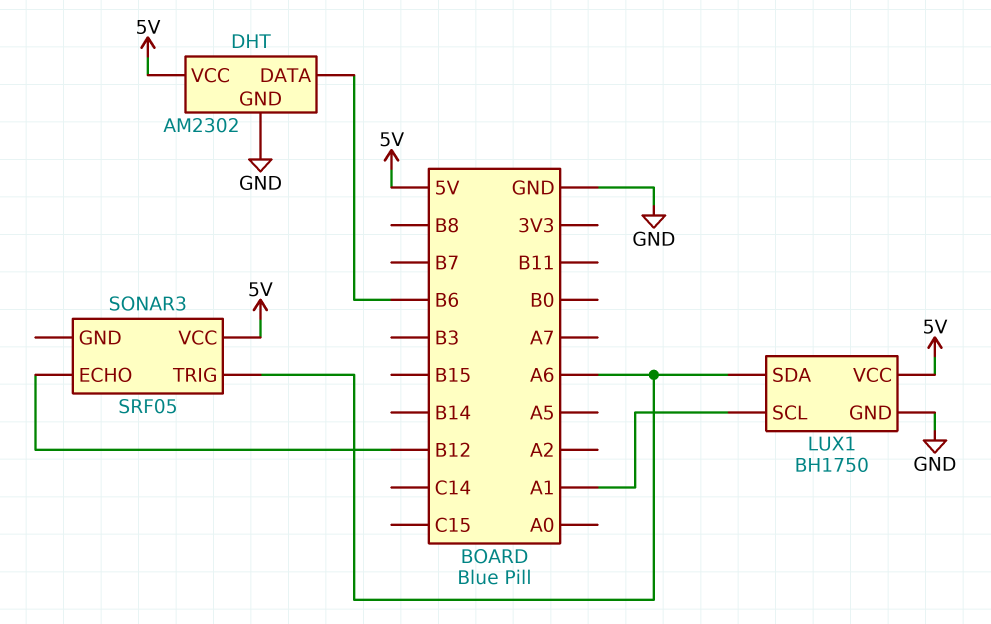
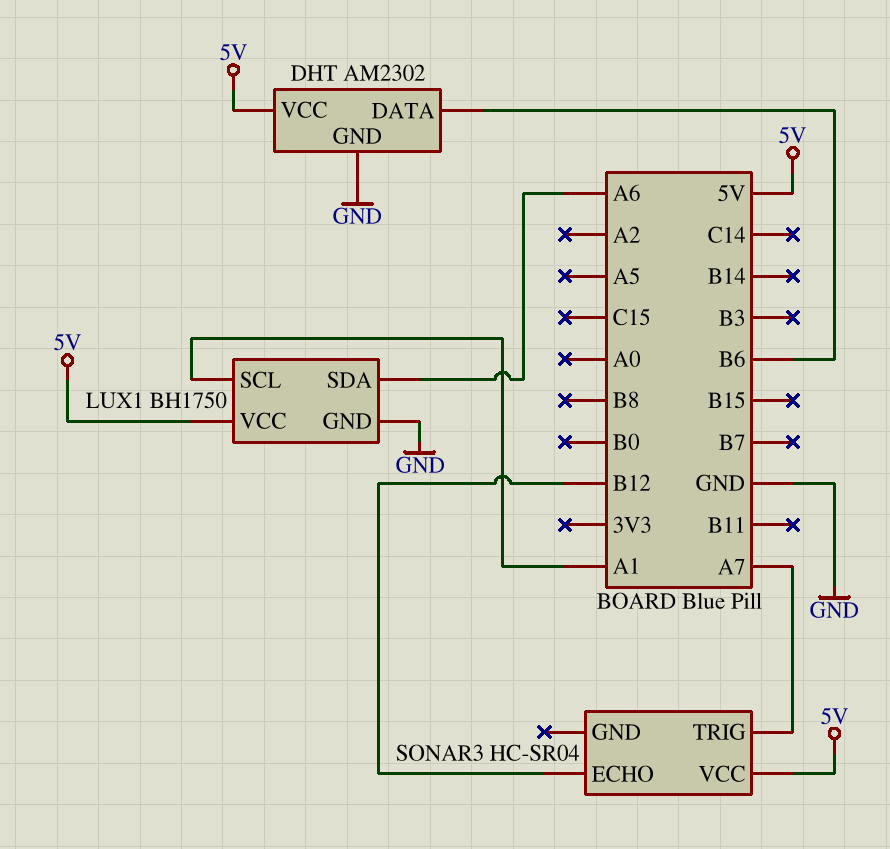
SONAR3: SRF05 -> HC-SR04
SONAR3 pin TRIG: A6 -> A7

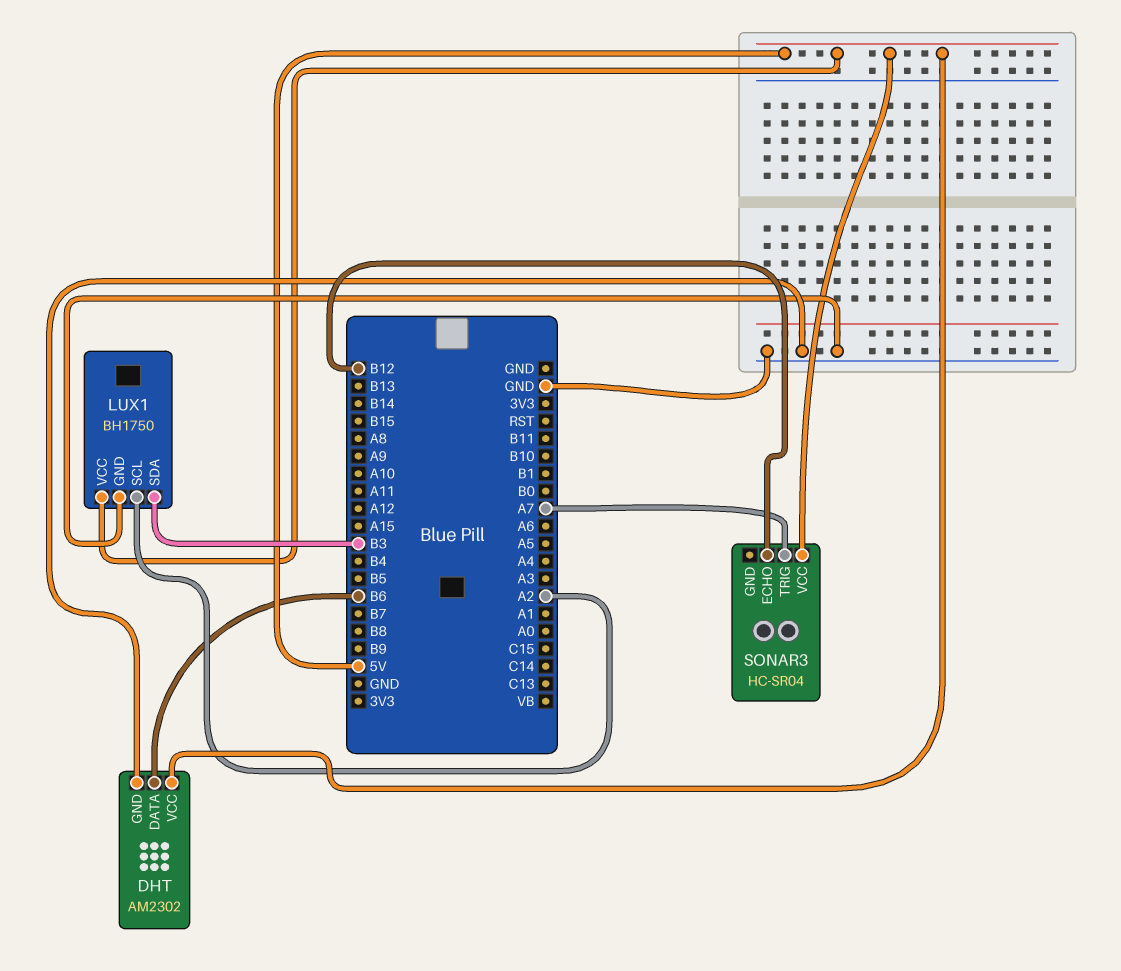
LUX1 pin SCL: A1 -> A2
LUX1 pin SDA: A6 -> B3

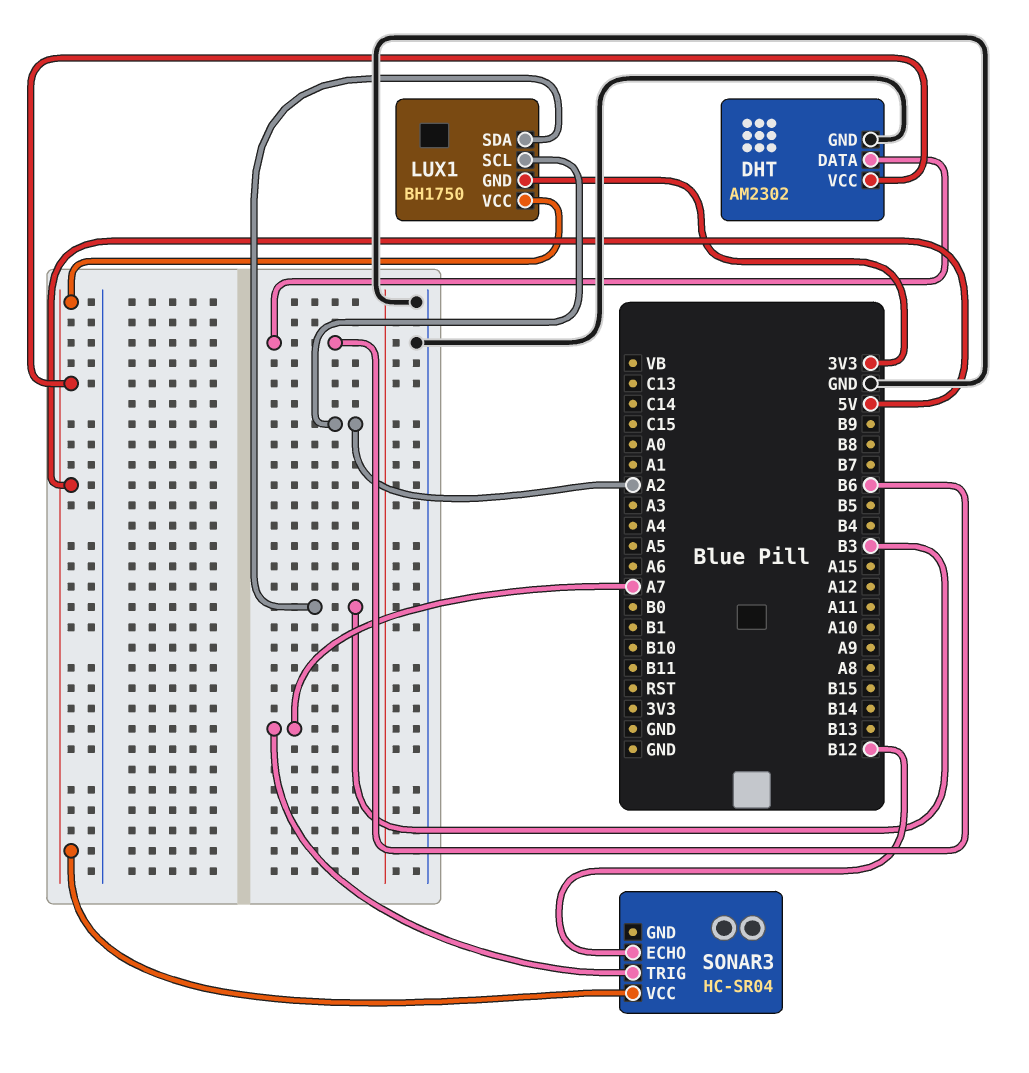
LUX1 pin GND: GND -> 3V3

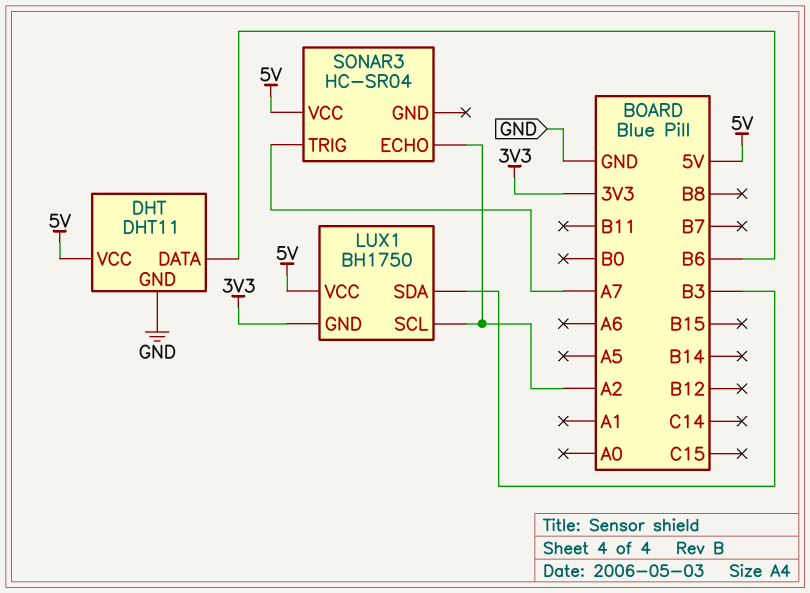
DHT: AM2302 -> DHT11
SONAR3 pin ECHO: B12 -> A2

